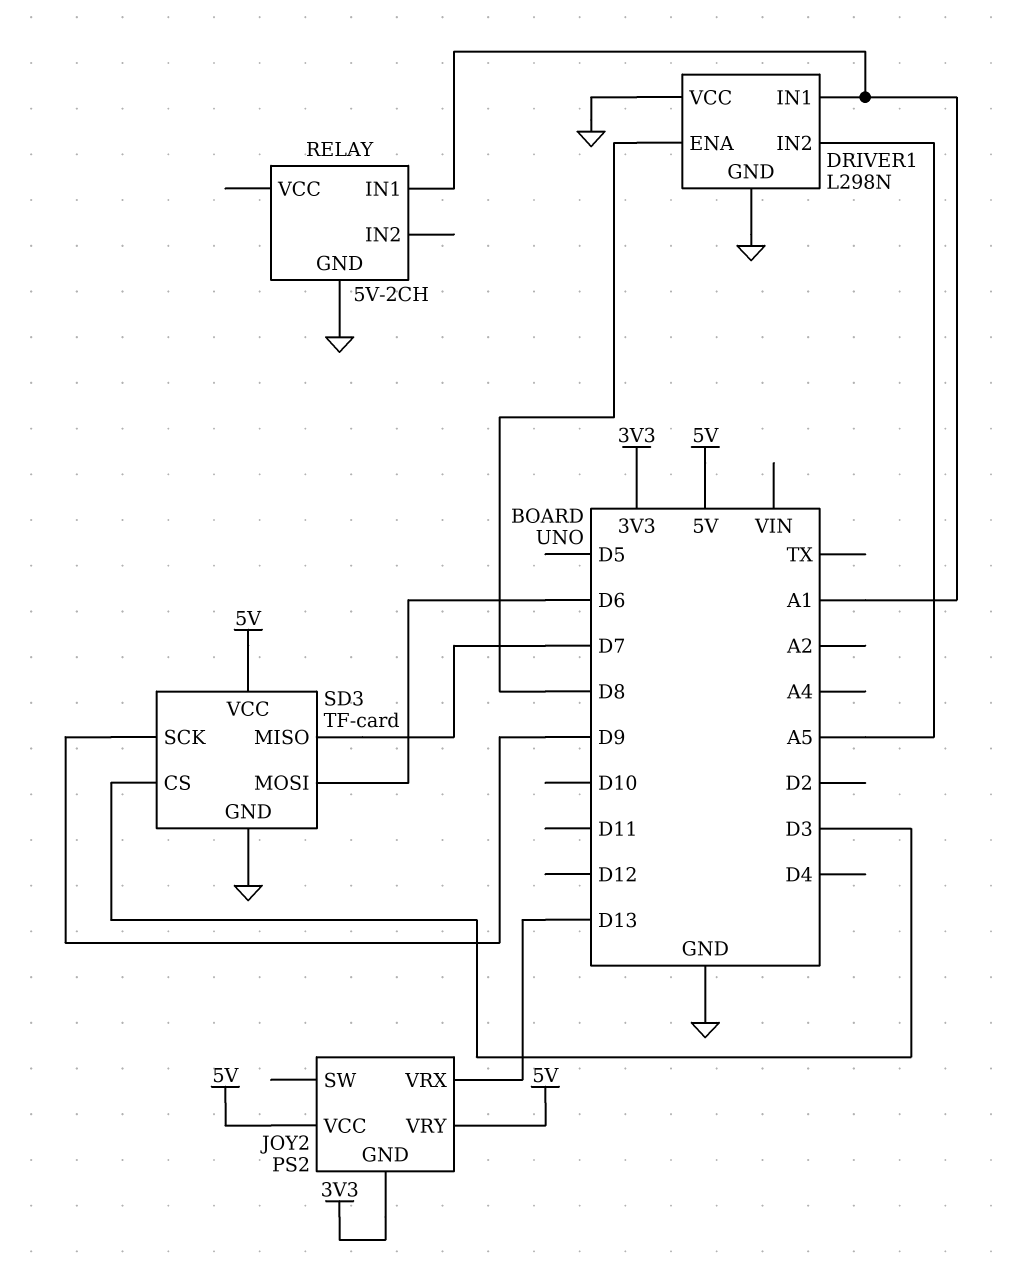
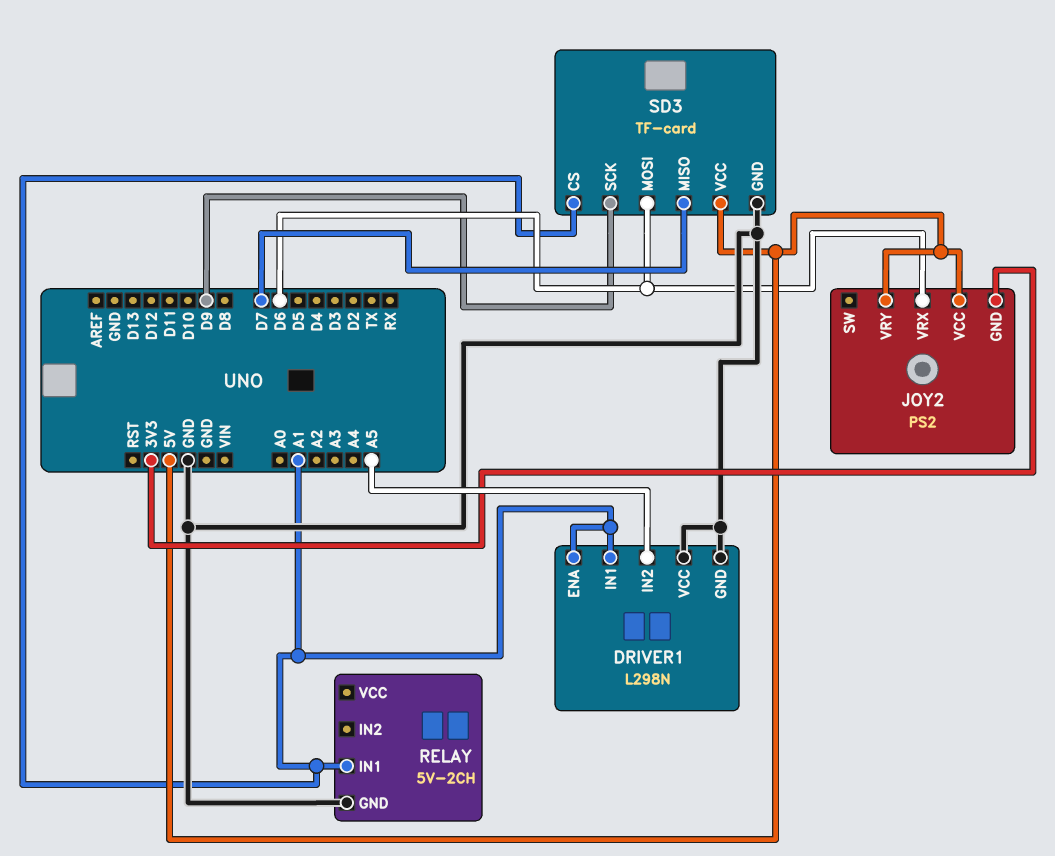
DRIVER1 pin ENA: D8 -> A1
JOY2 pin VRX: D13 -> D6
SD3 pin CS: D3 -> A1

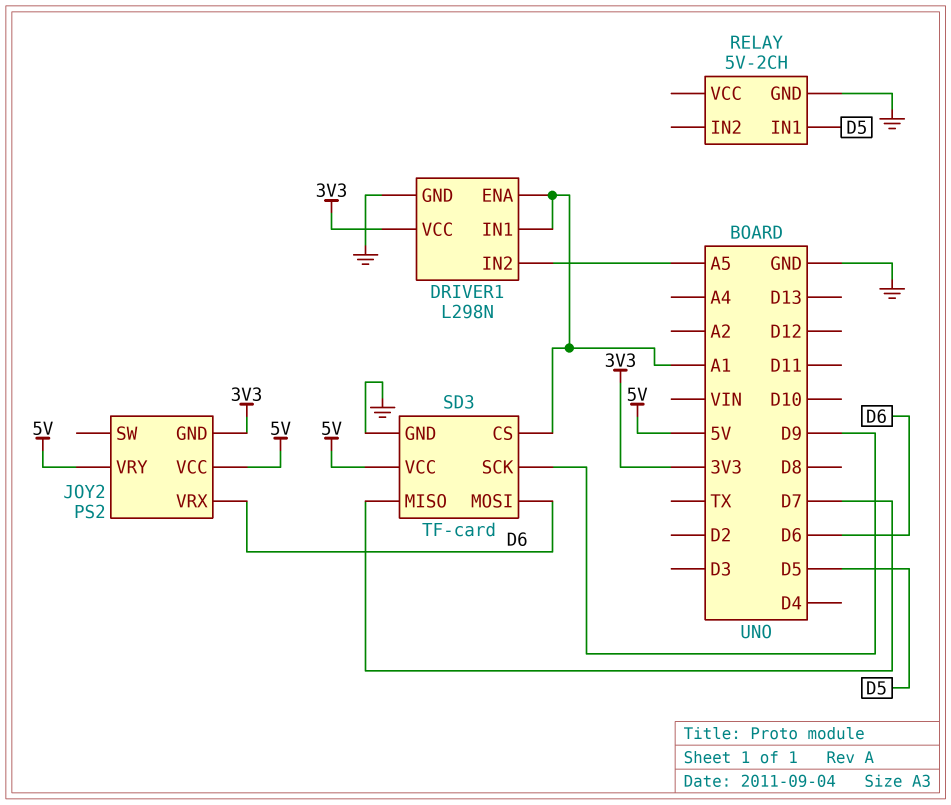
DRIVER1 pin VCC: GND -> 3V3
RELAY pin IN1: A1 -> D5

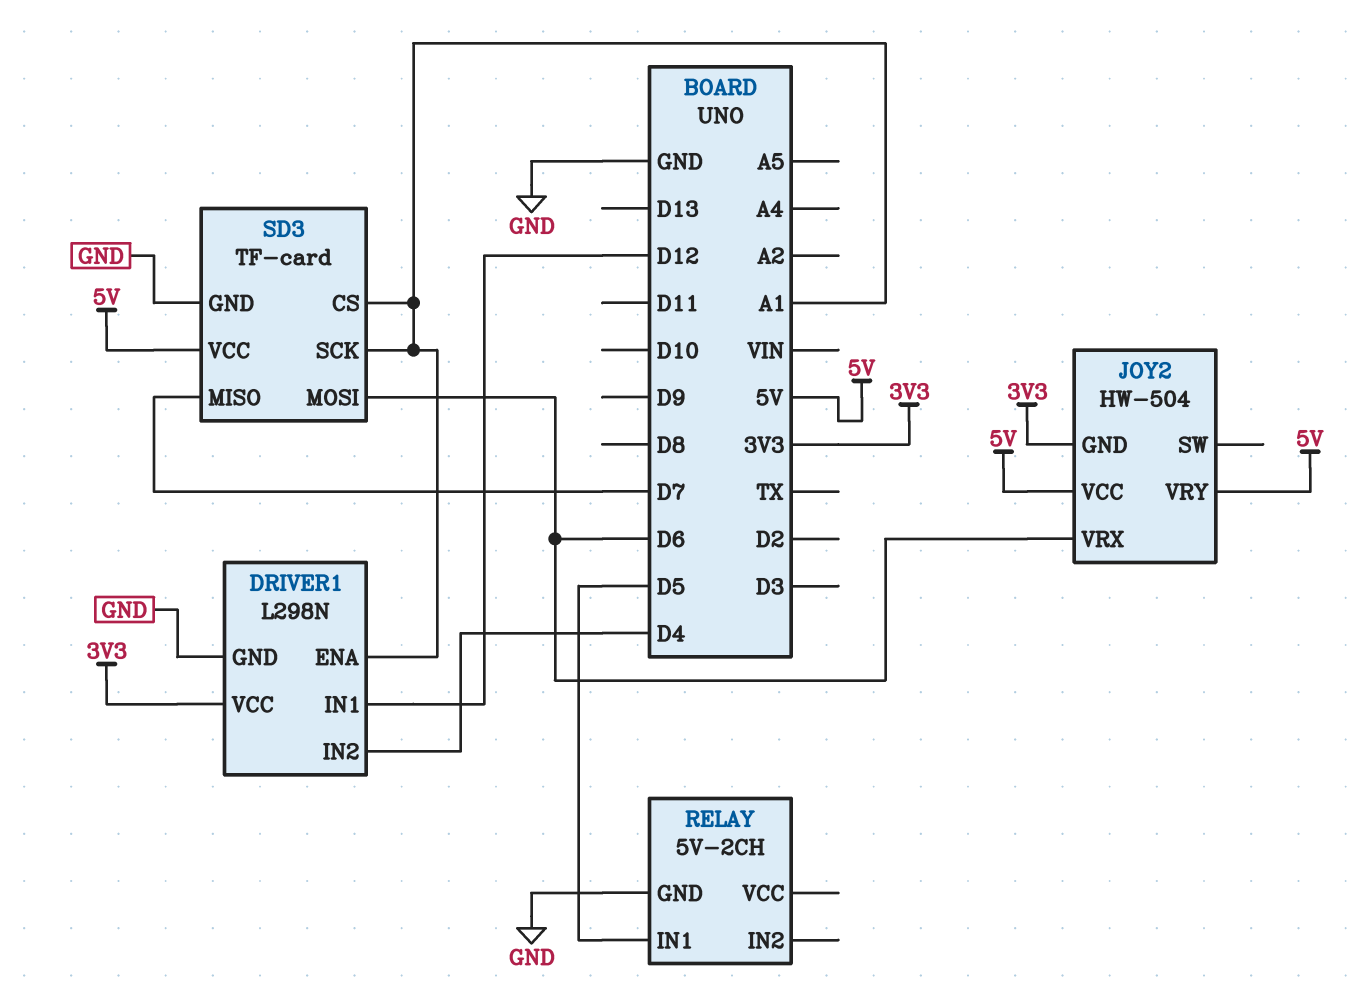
DRIVER1 pin IN1: A1 -> D12
DRIVER1 pin IN2: A5 -> D4
JOY2: PS2 -> HW-504
SD3 pin SCK: D9 -> A1

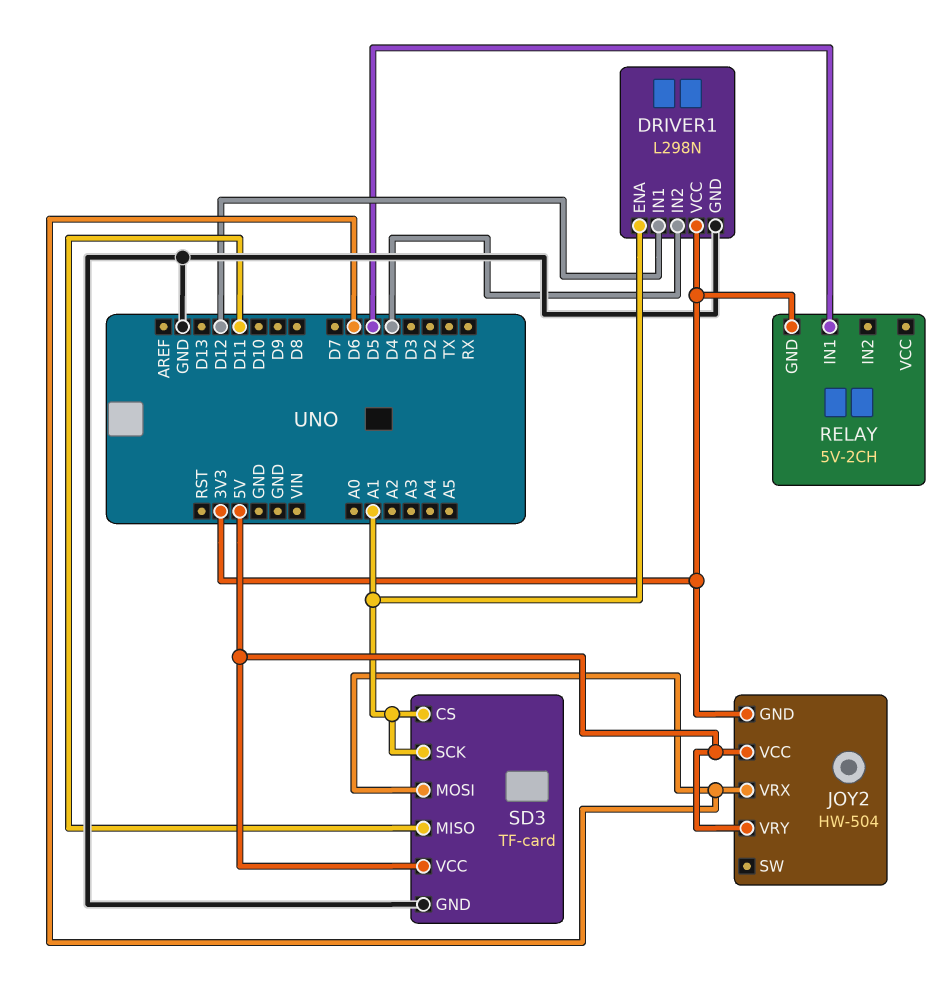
RELAY pin GND: GND -> 3V3
SD3 pin MISO: D7 -> D11

